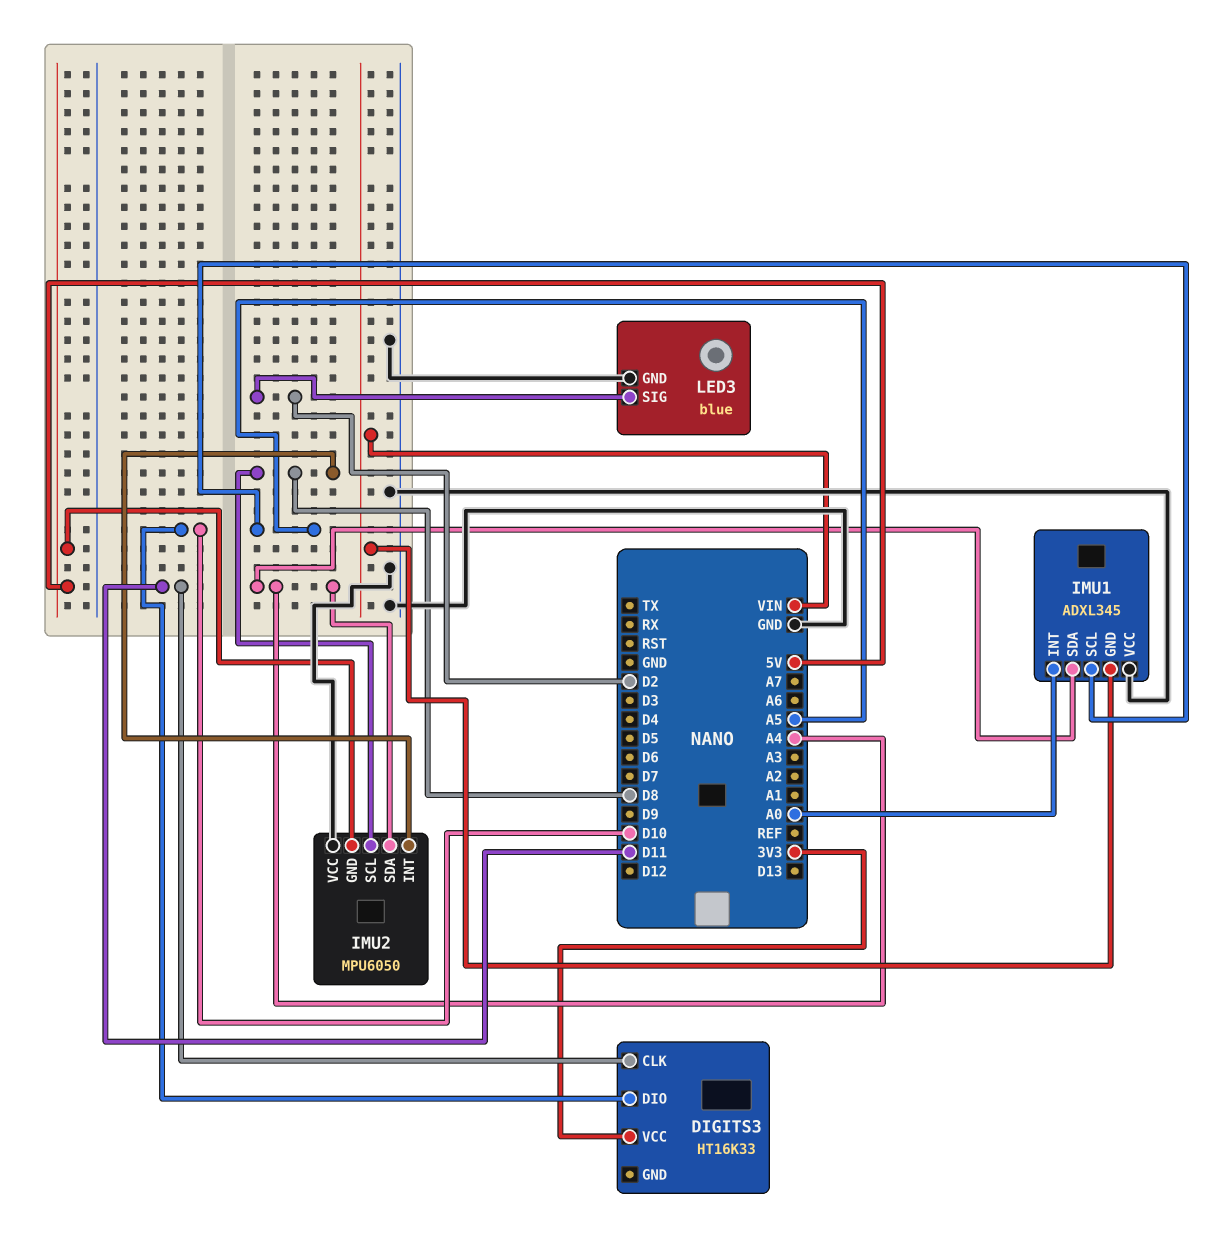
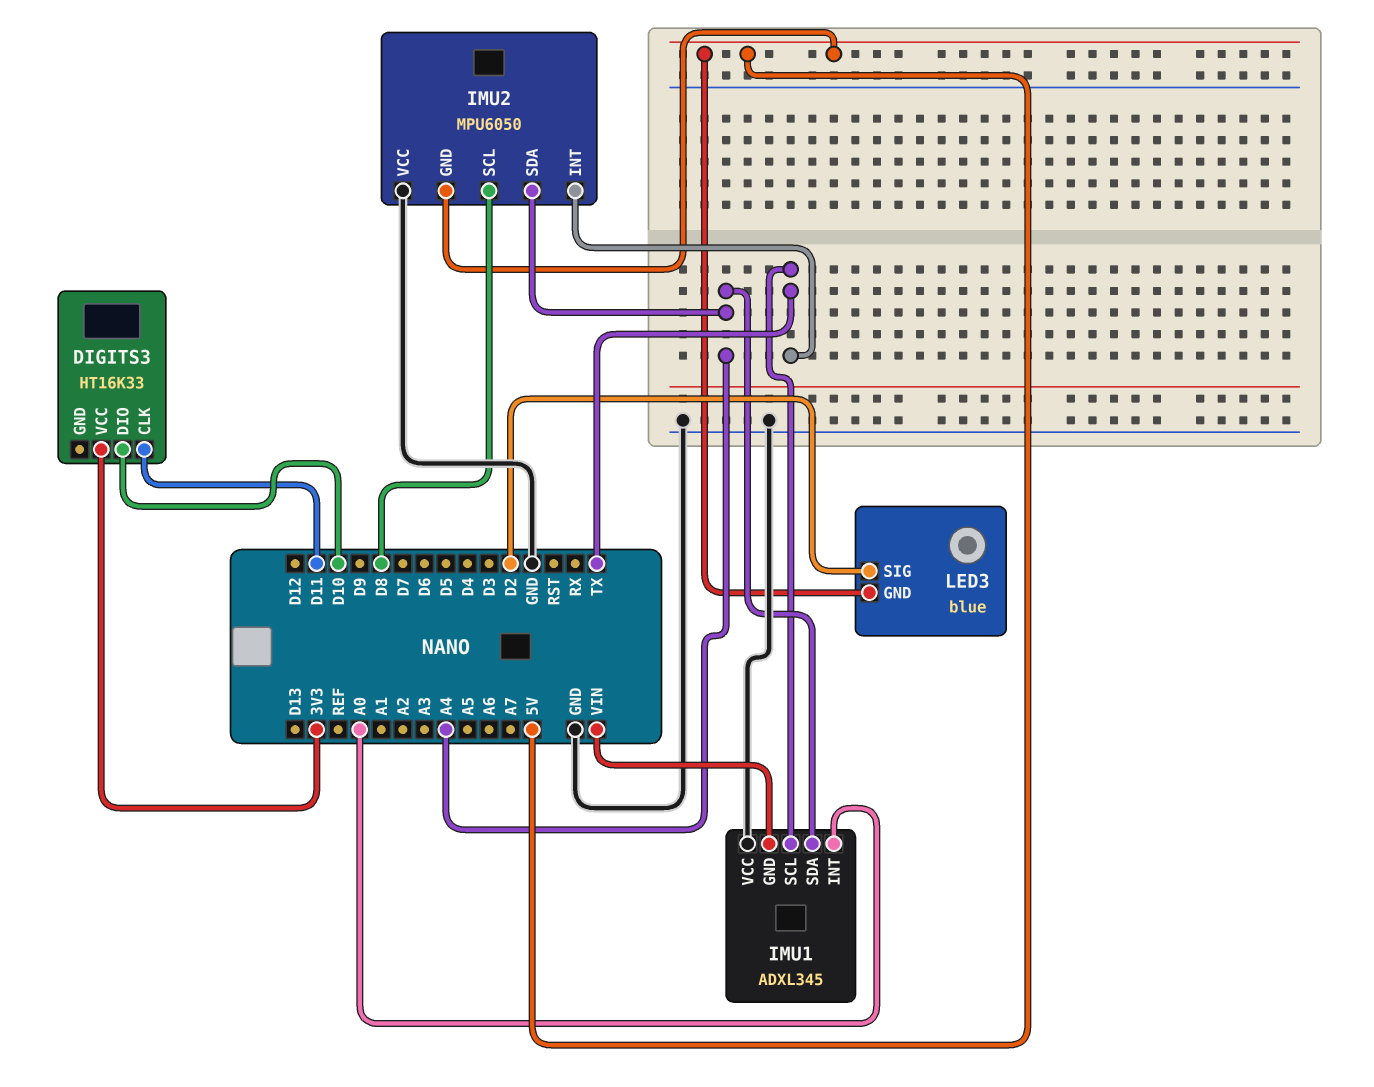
IMU1 pin SCL: A5 -> TX
IMU2 pin INT: D8 -> TX
LED3 pin GND: GND -> 5V

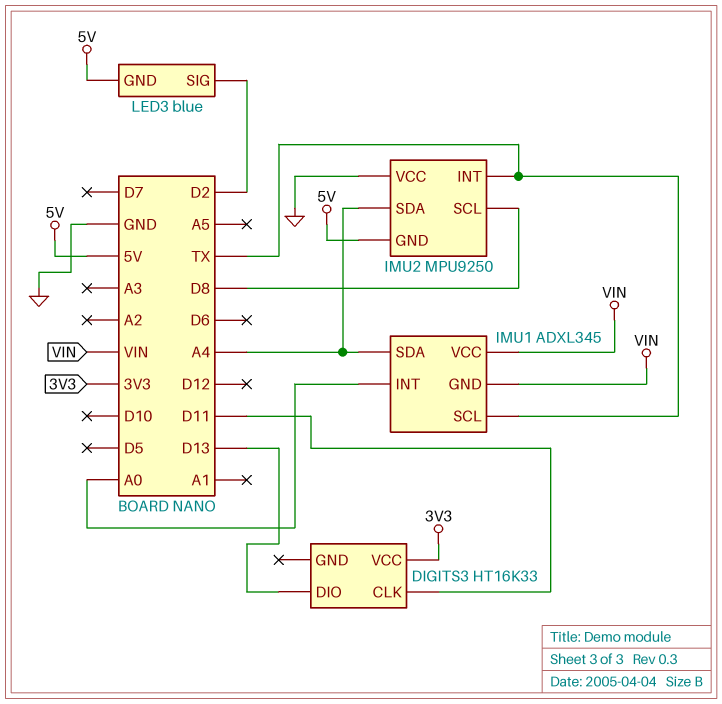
DIGITS3 pin DIO: D10 -> D13
IMU1 pin VCC: GND -> VIN
IMU2: MPU6050 -> MPU9250

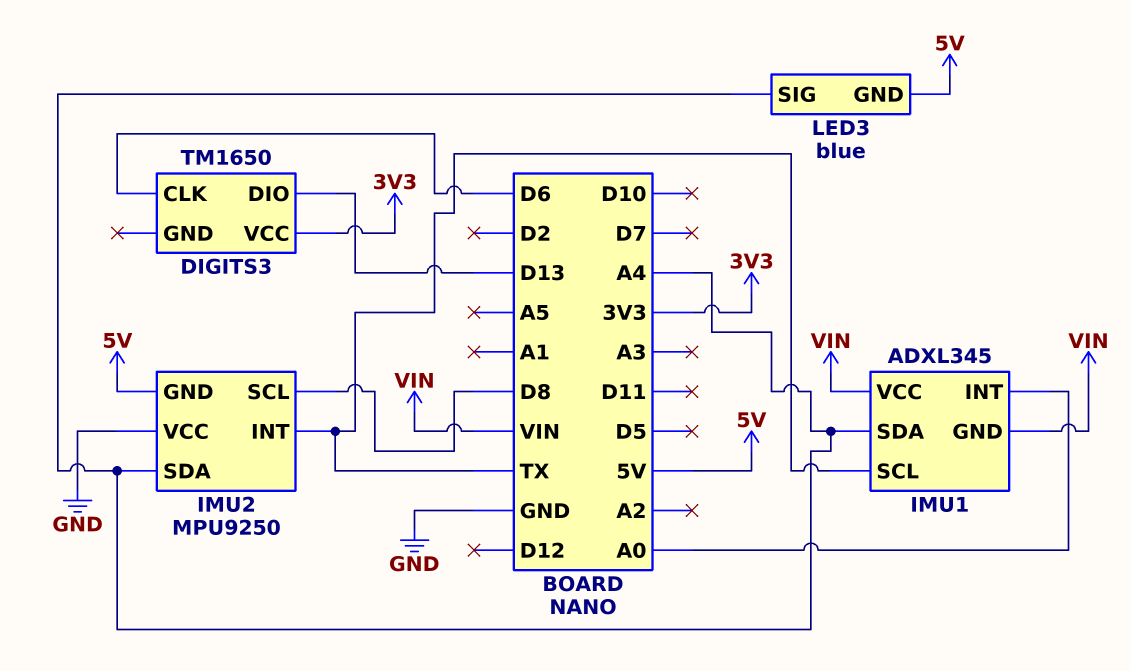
DIGITS3: HT16K33 -> TM1650
DIGITS3 pin CLK: D11 -> D6
LED3 pin SIG: D2 -> A4

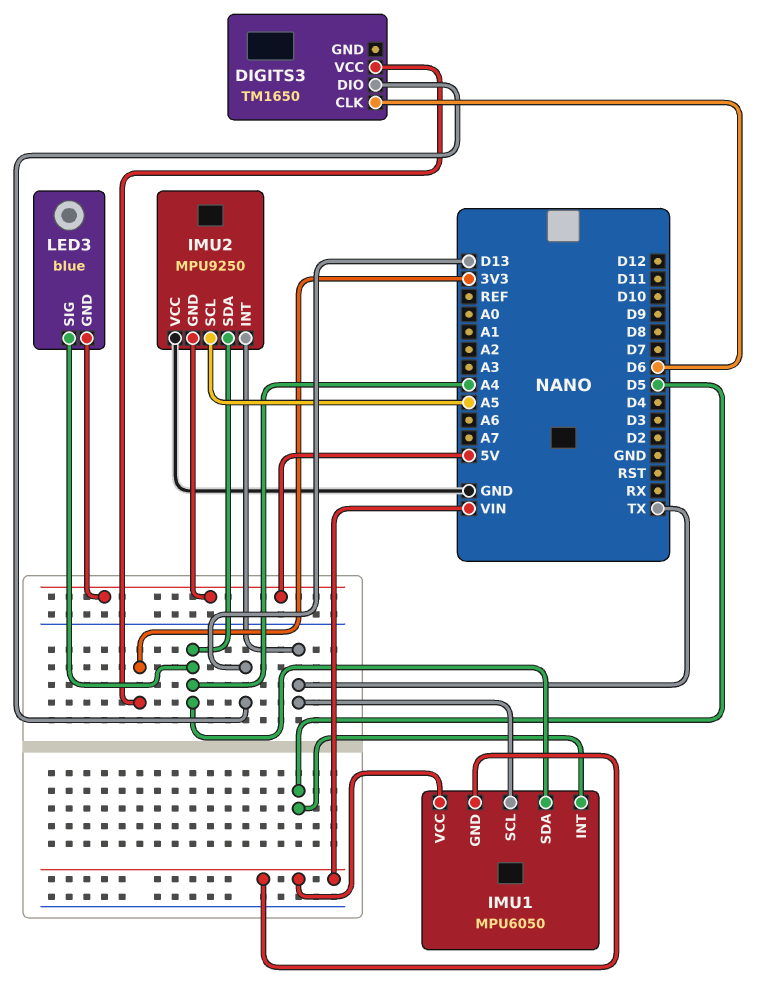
IMU1: ADXL345 -> MPU6050
IMU1 pin INT: A0 -> D5
IMU2 pin SCL: D8 -> A5

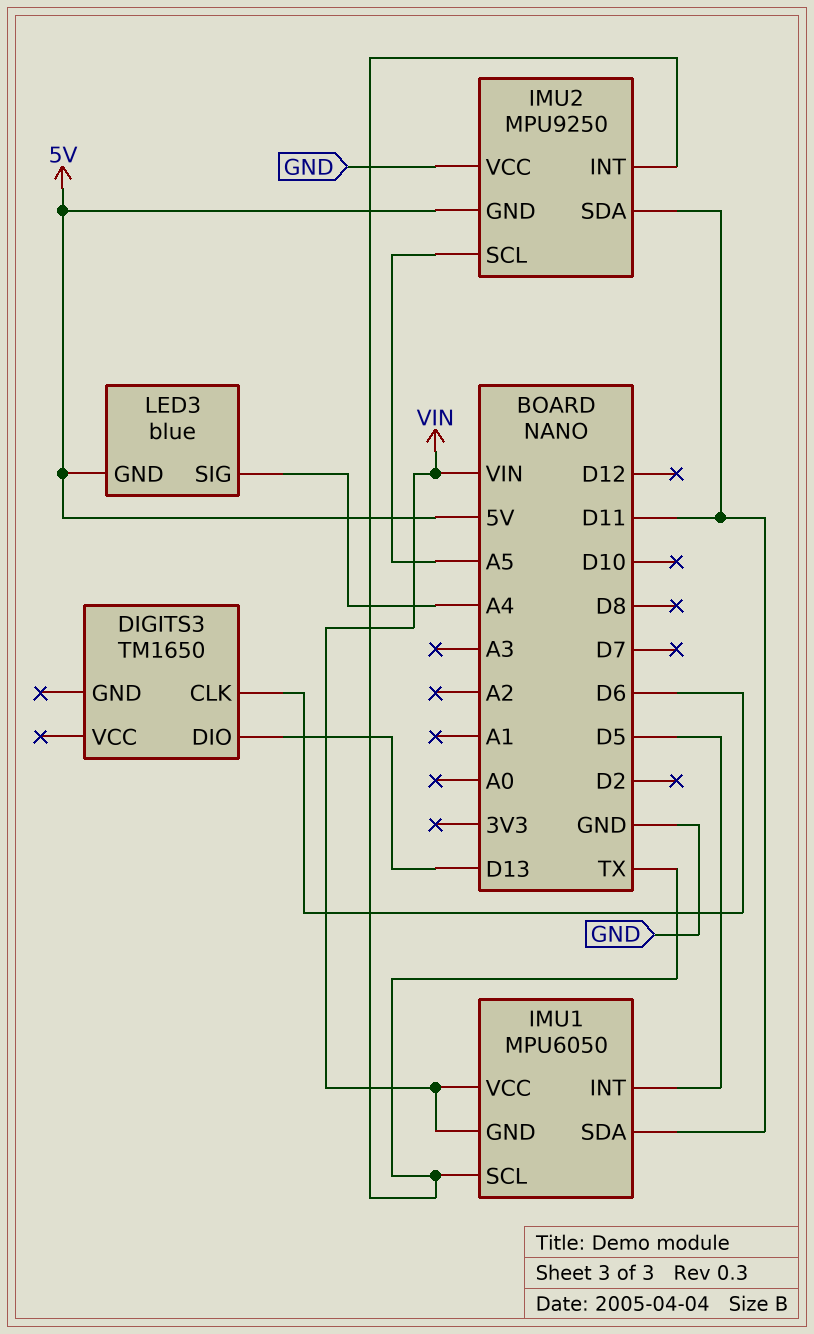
DIGITS3 pin VCC: 3V3 -> none
IMU1 pin SDA: A4 -> D11
IMU2 pin SDA: A4 -> D11

